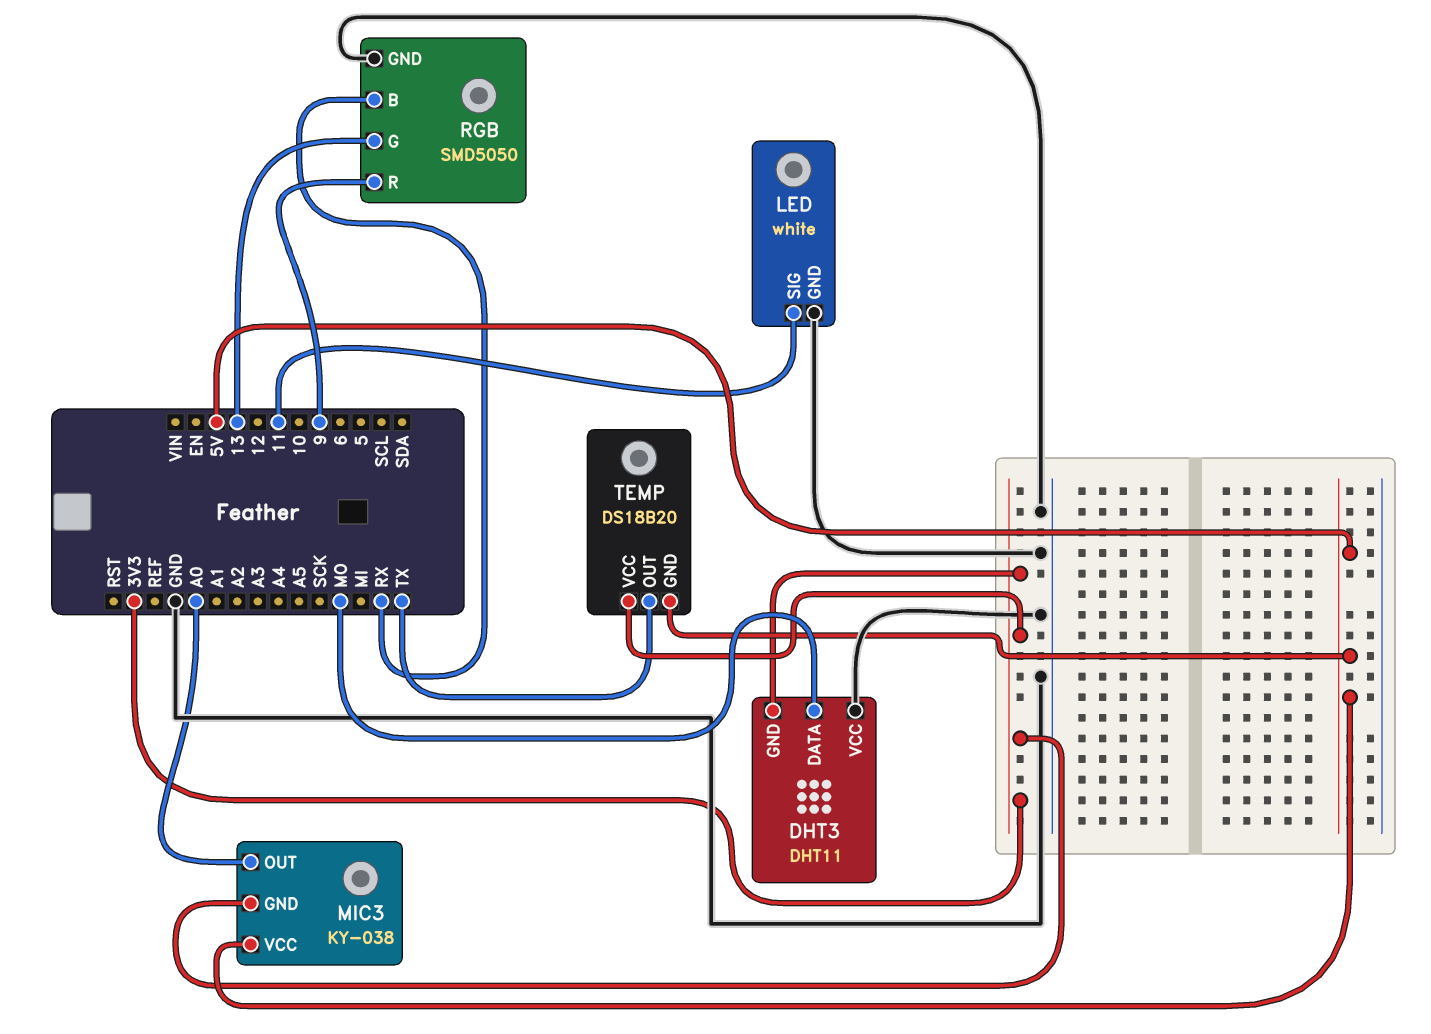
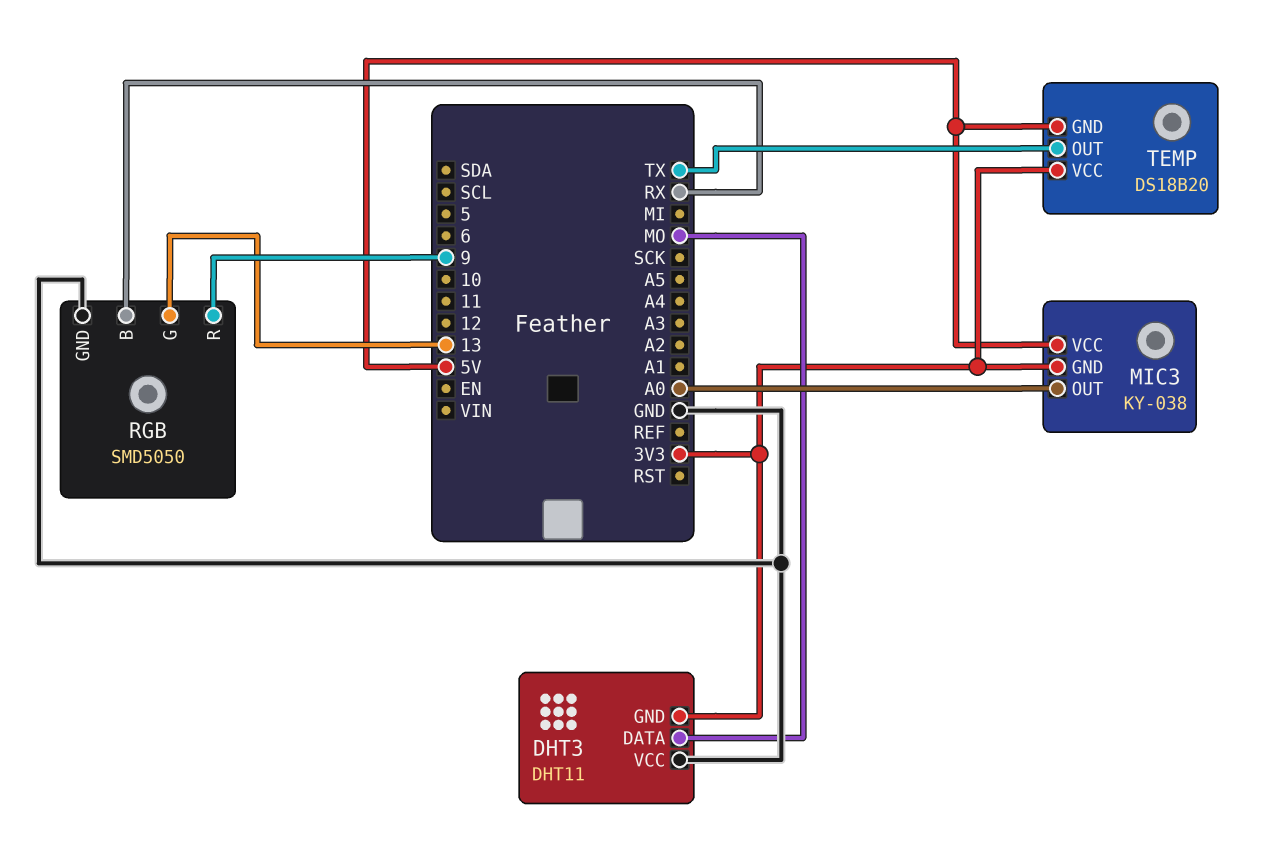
LED: white -> none
LED pin GND: GND -> none
LED pin SIG: 11 -> none

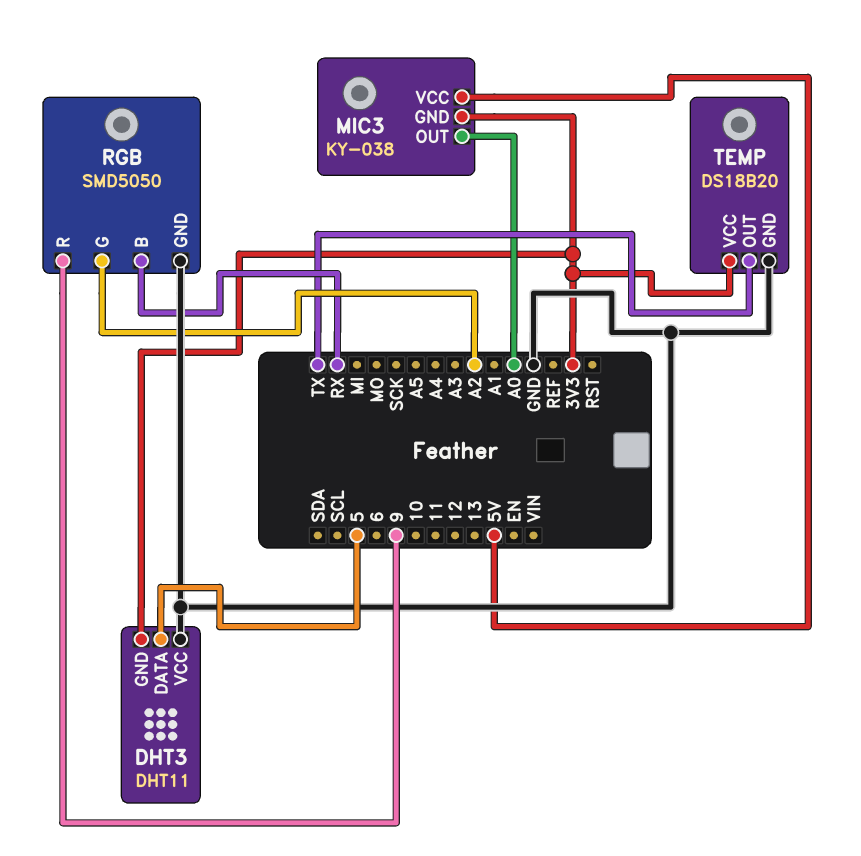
DHT3 pin DATA: MO -> 5
RGB pin G: 13 -> A2
TEMP pin GND: 5V -> GND

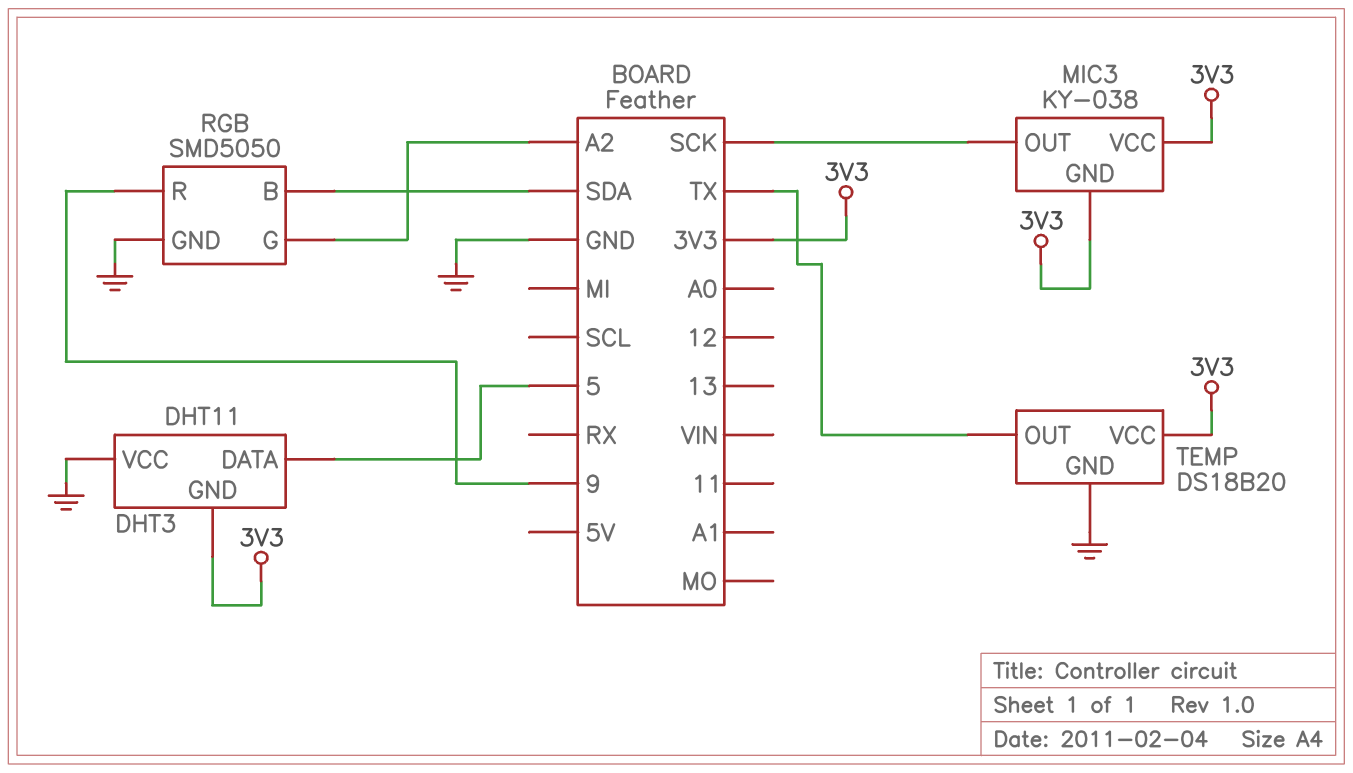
MIC3 pin OUT: A0 -> SCK
MIC3 pin VCC: 5V -> 3V3
RGB pin B: RX -> SDA

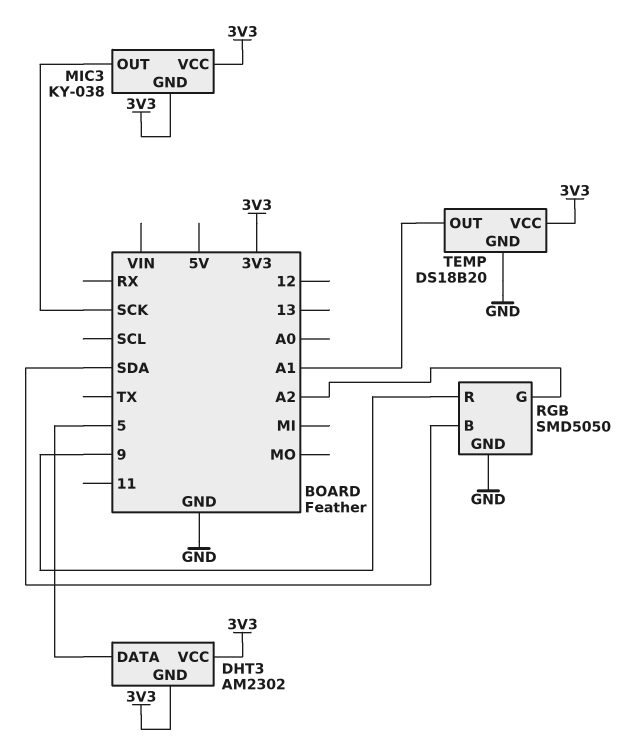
DHT3: DHT11 -> AM2302
DHT3 pin VCC: GND -> 3V3
TEMP pin OUT: TX -> A1

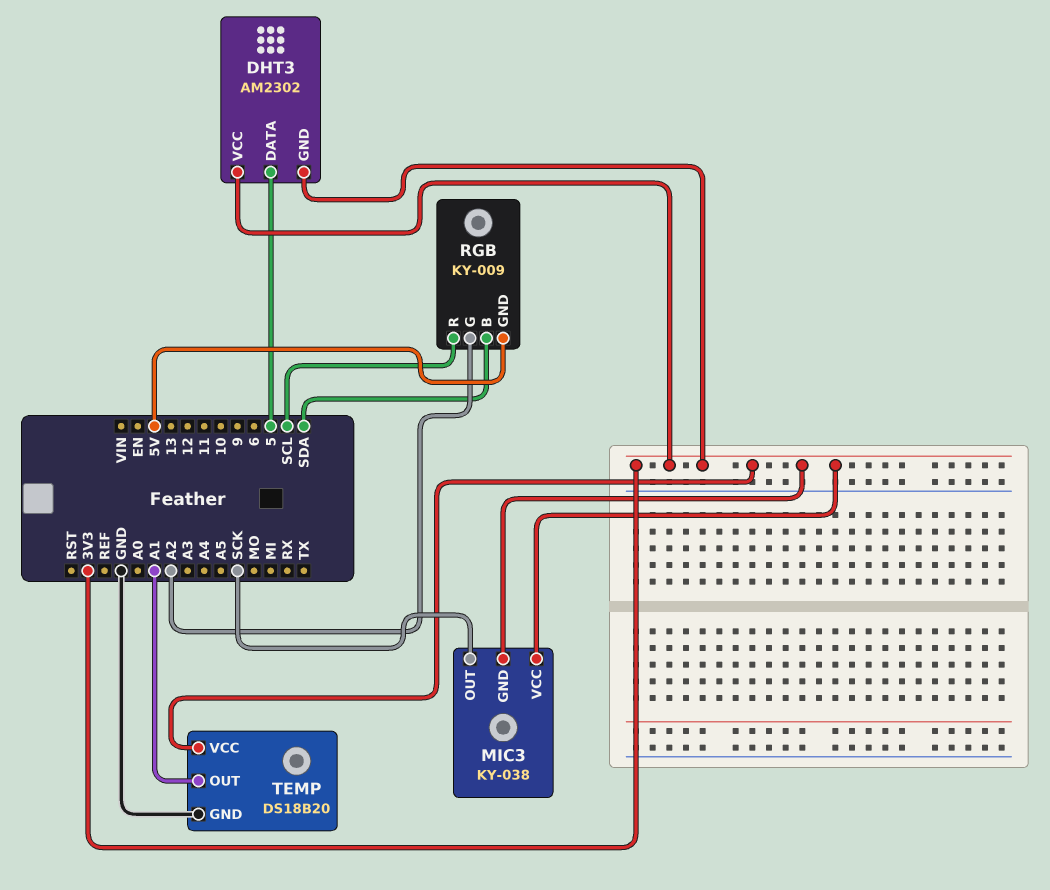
RGB: SMD5050 -> KY-009
RGB pin GND: GND -> 5V
RGB pin R: 9 -> SCL

